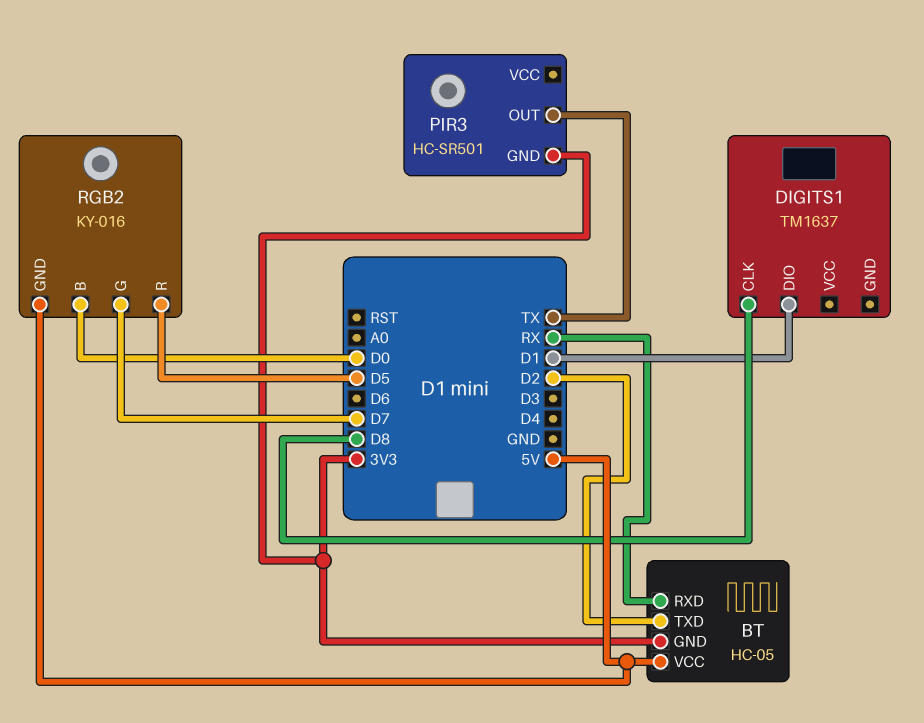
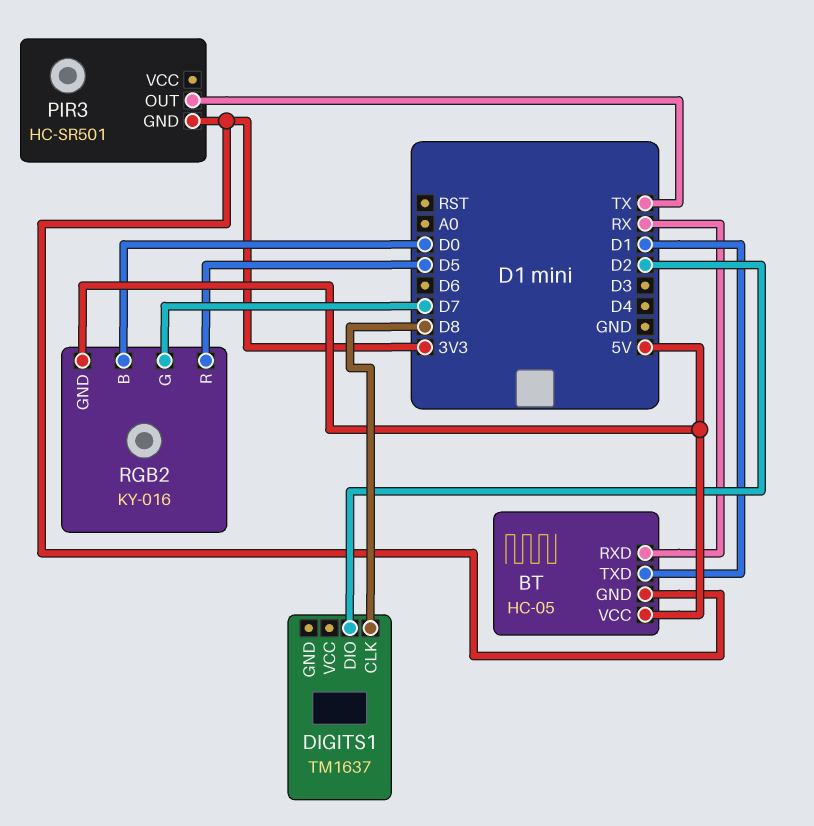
BT pin TXD: D2 -> D1
DIGITS1 pin DIO: D1 -> D2

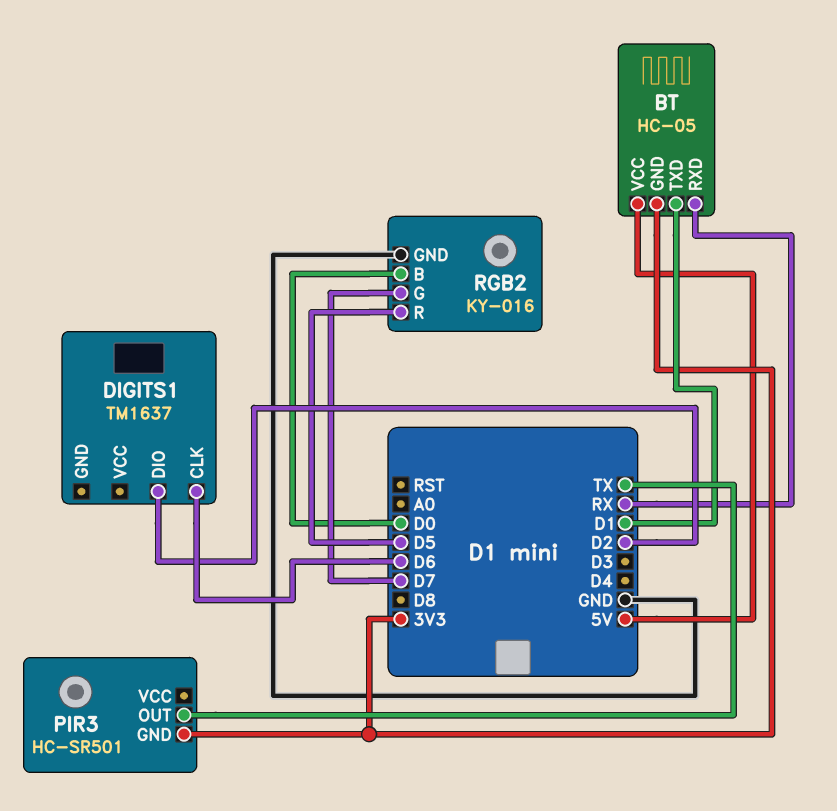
DIGITS1 pin CLK: D8 -> D6
RGB2 pin GND: 5V -> GND

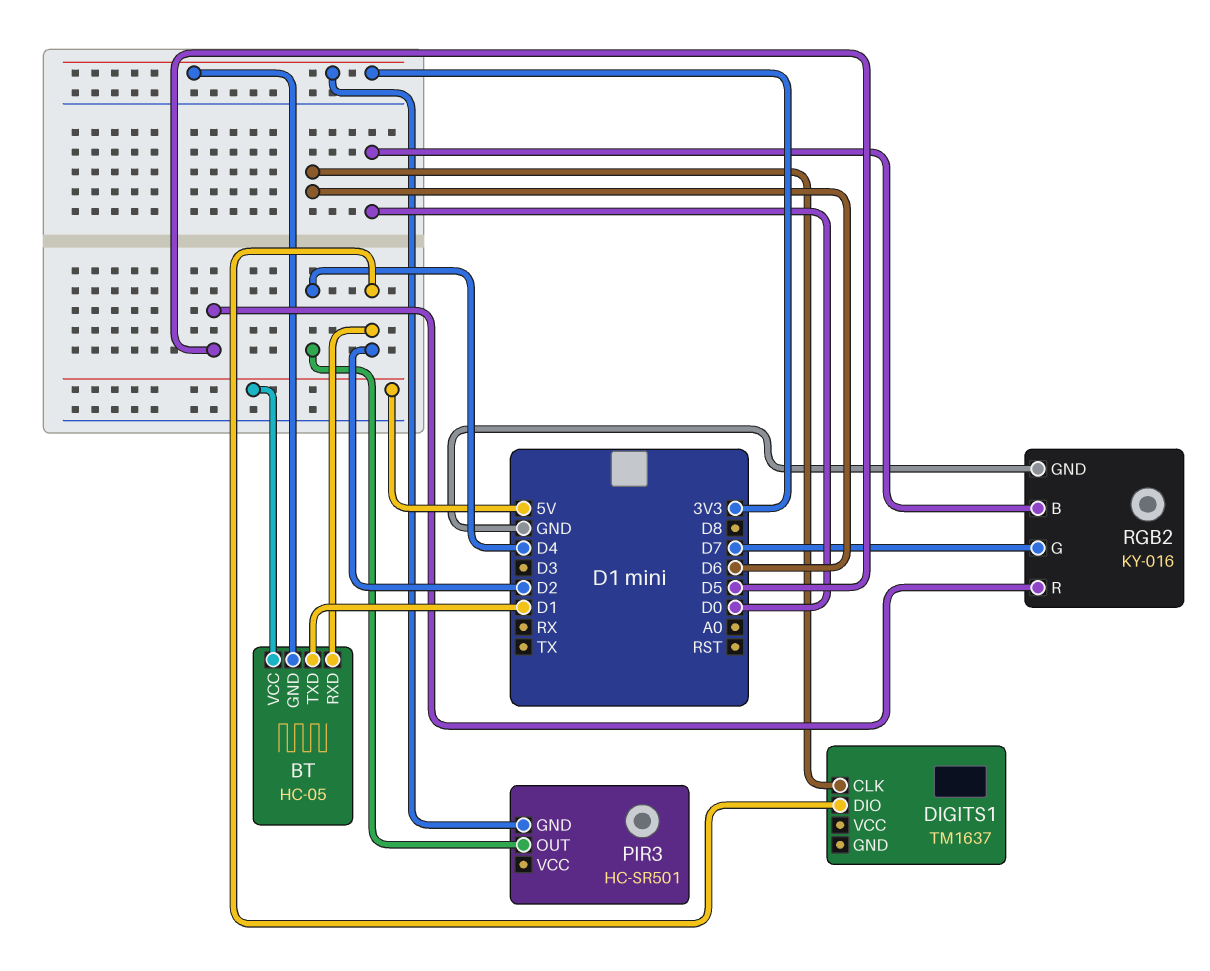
BT pin RXD: RX -> D2
PIR3 pin OUT: TX -> D4

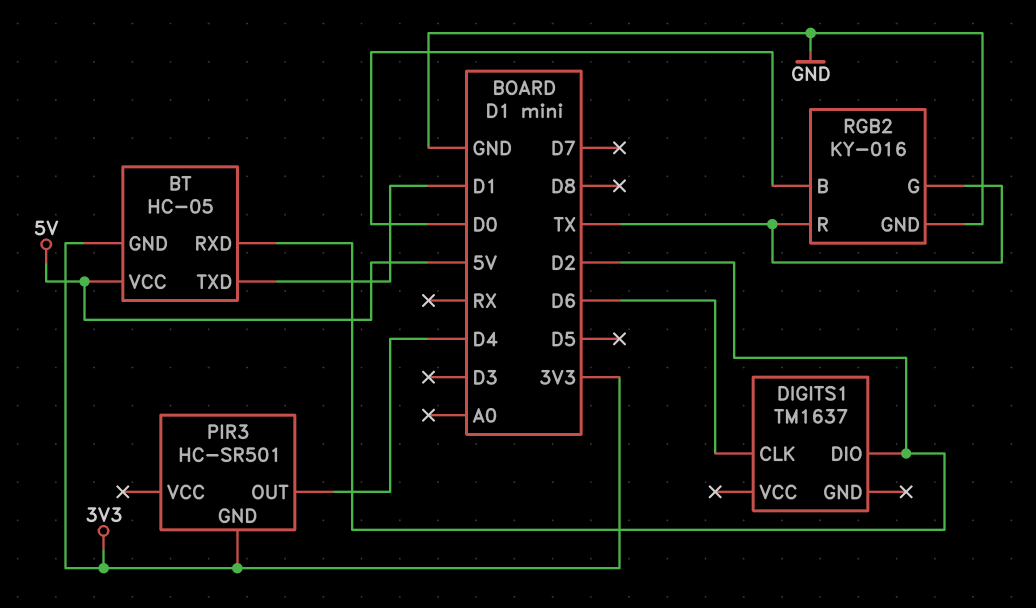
RGB2 pin G: D7 -> TX
RGB2 pin R: D5 -> TX

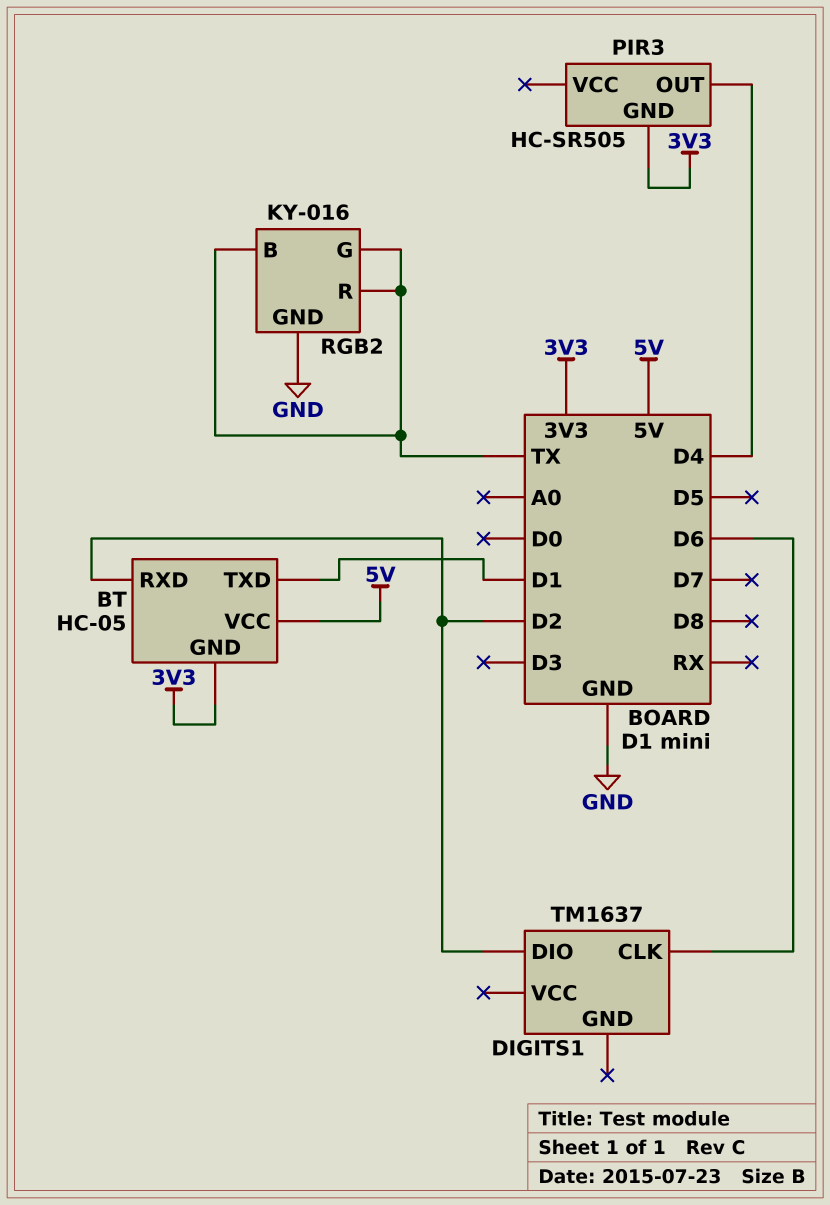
PIR3: HC-SR501 -> HC-SR505
RGB2 pin B: D0 -> TX

